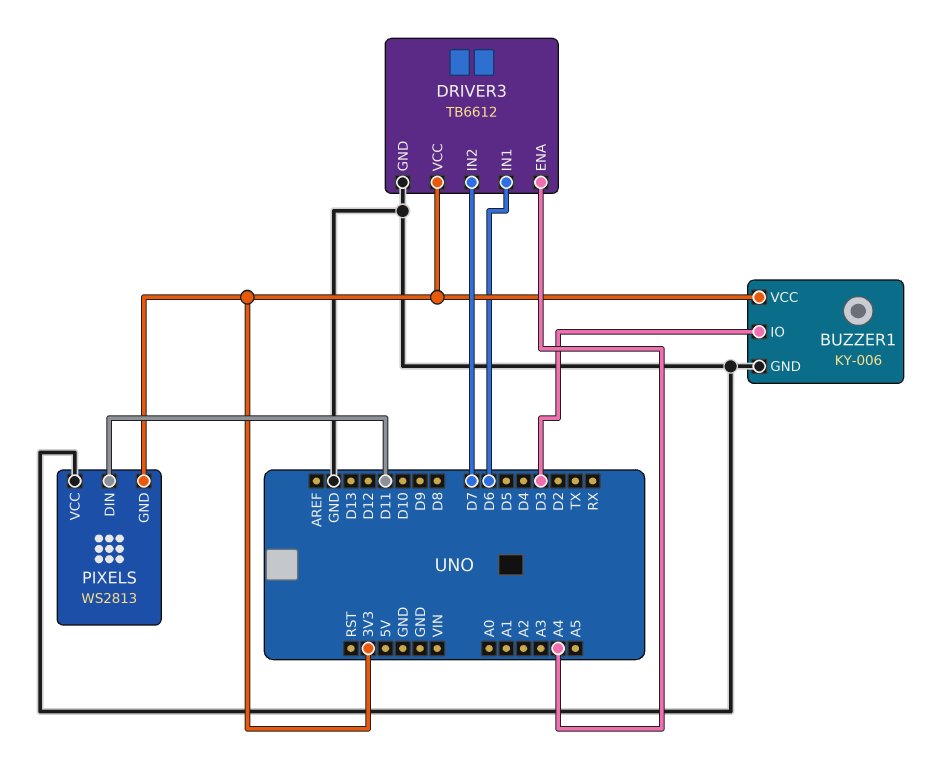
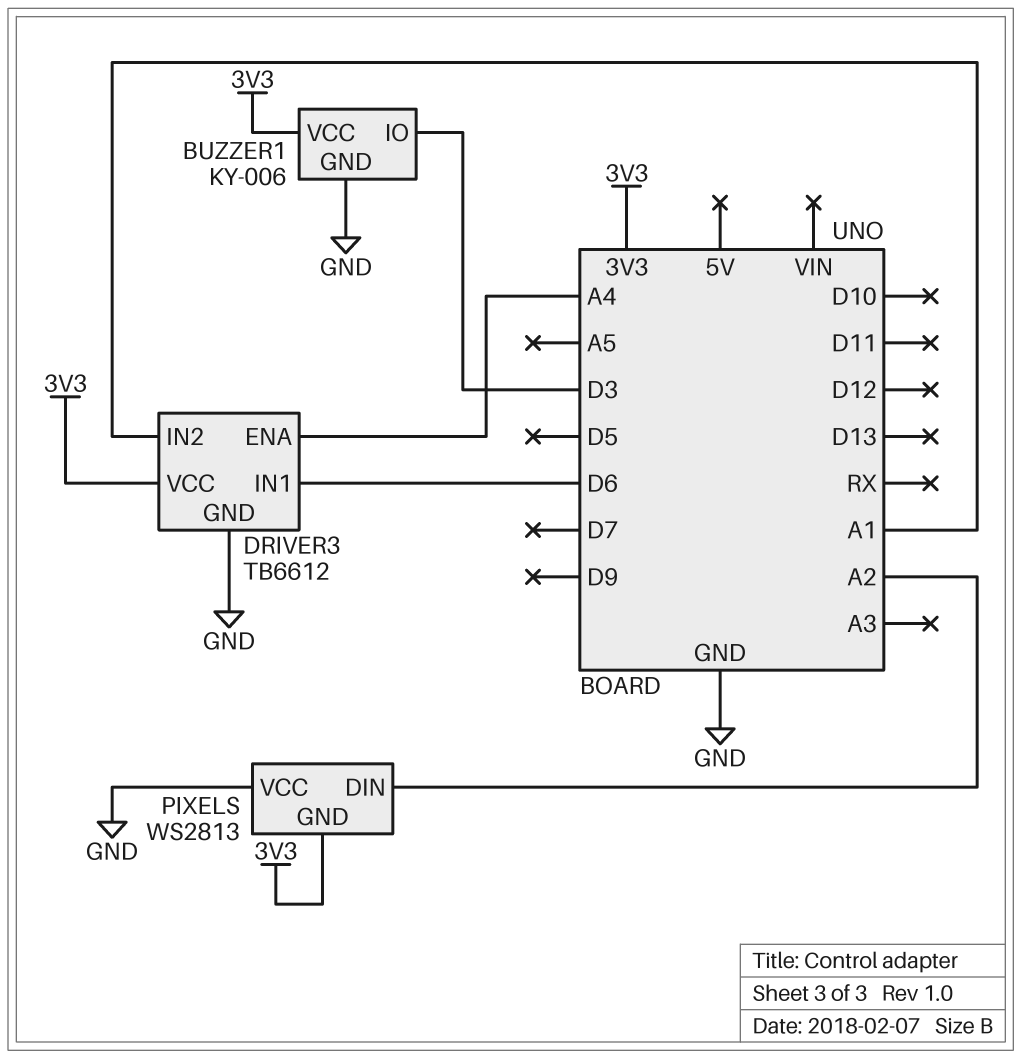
DRIVER3 pin IN2: D7 -> A1
PIXELS pin DIN: D11 -> A2

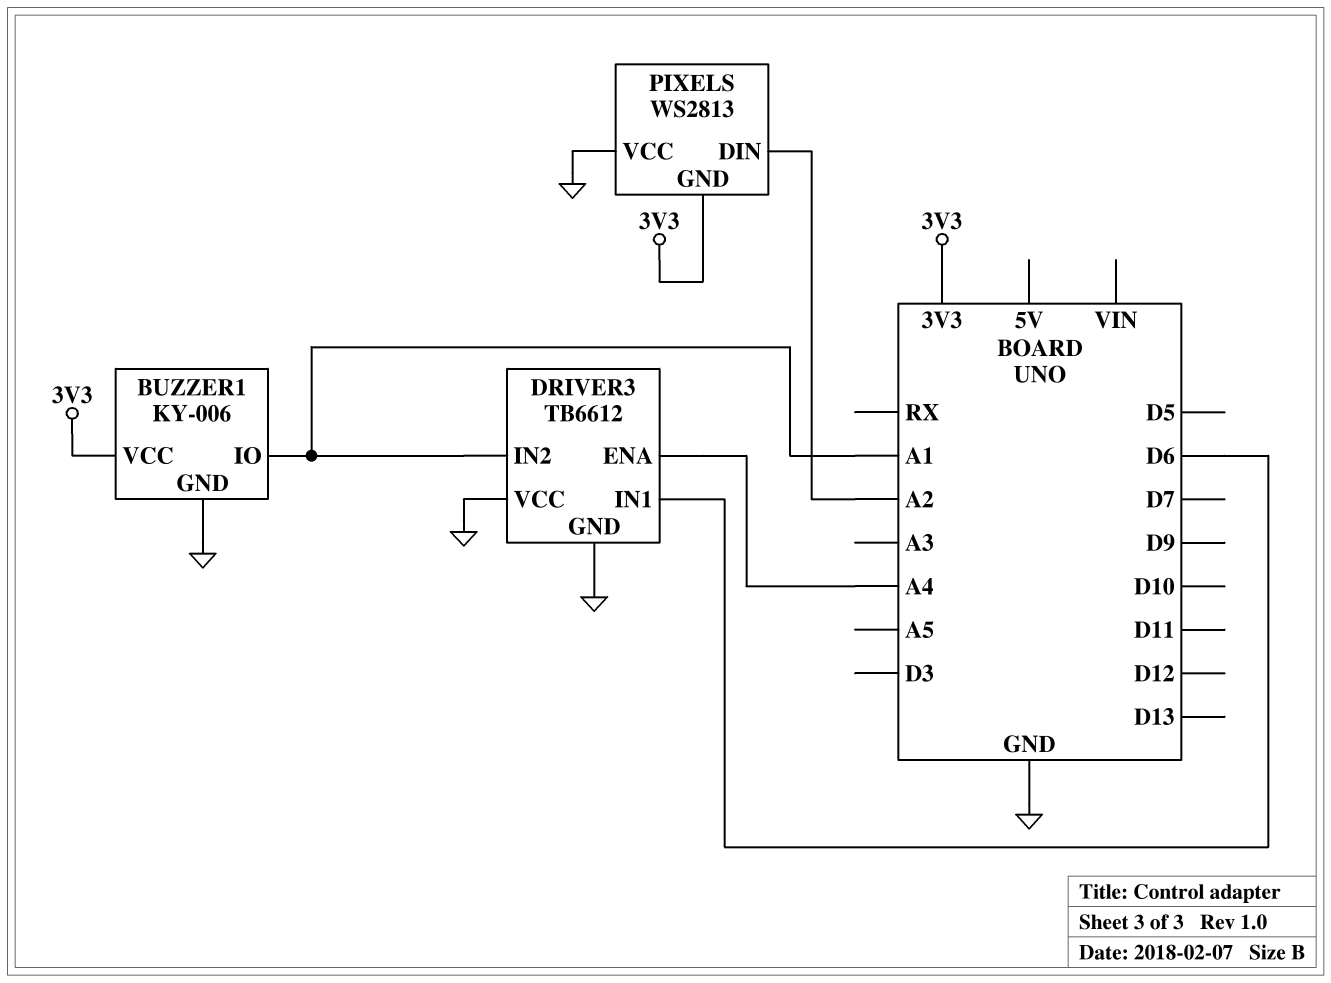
BUZZER1 pin IO: D3 -> A1
DRIVER3 pin VCC: 3V3 -> GND

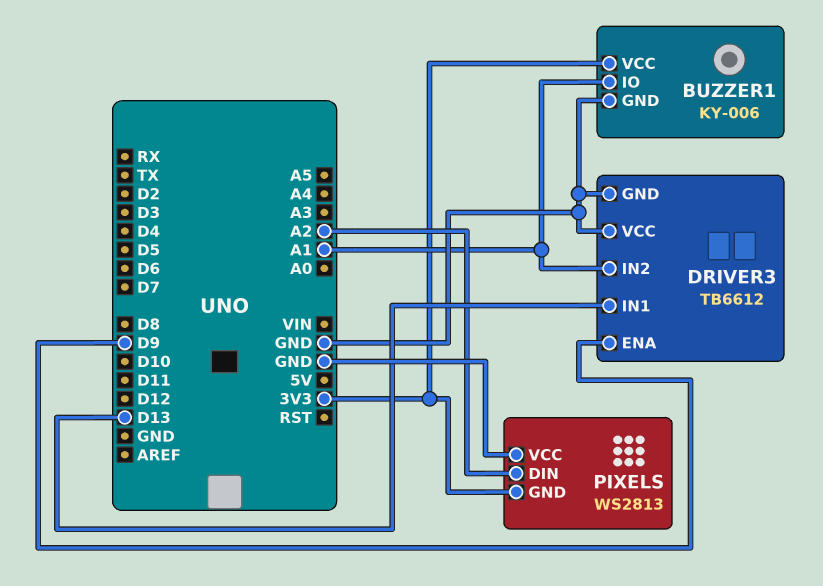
DRIVER3 pin ENA: A4 -> D9
DRIVER3 pin IN1: D6 -> D13

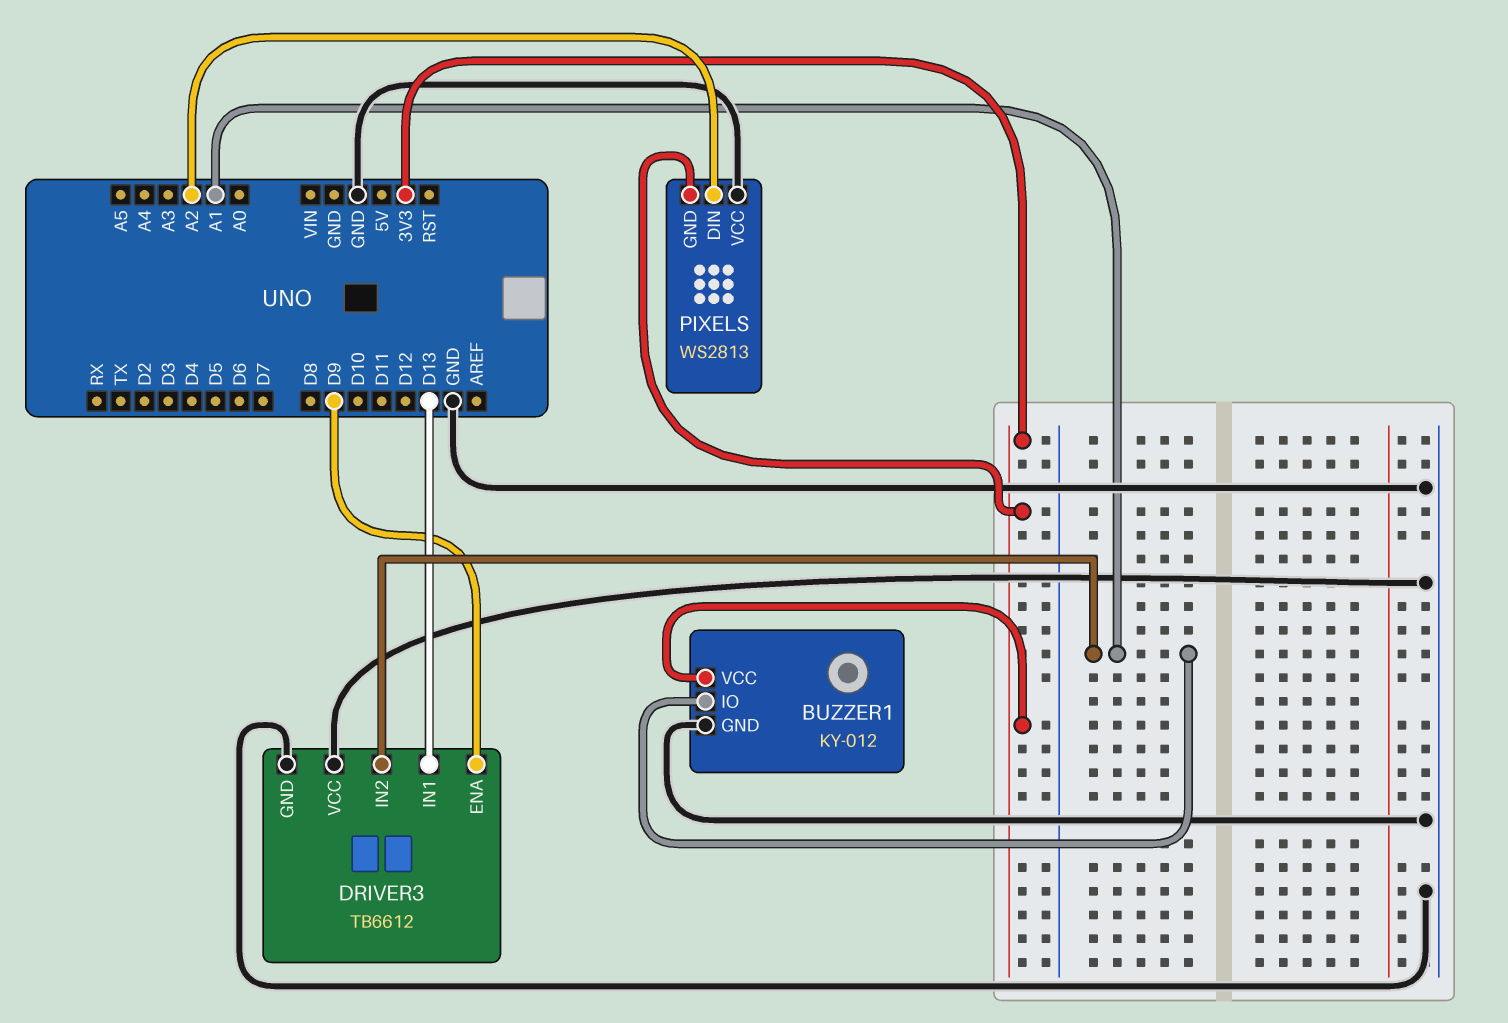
BUZZER1: KY-006 -> KY-012

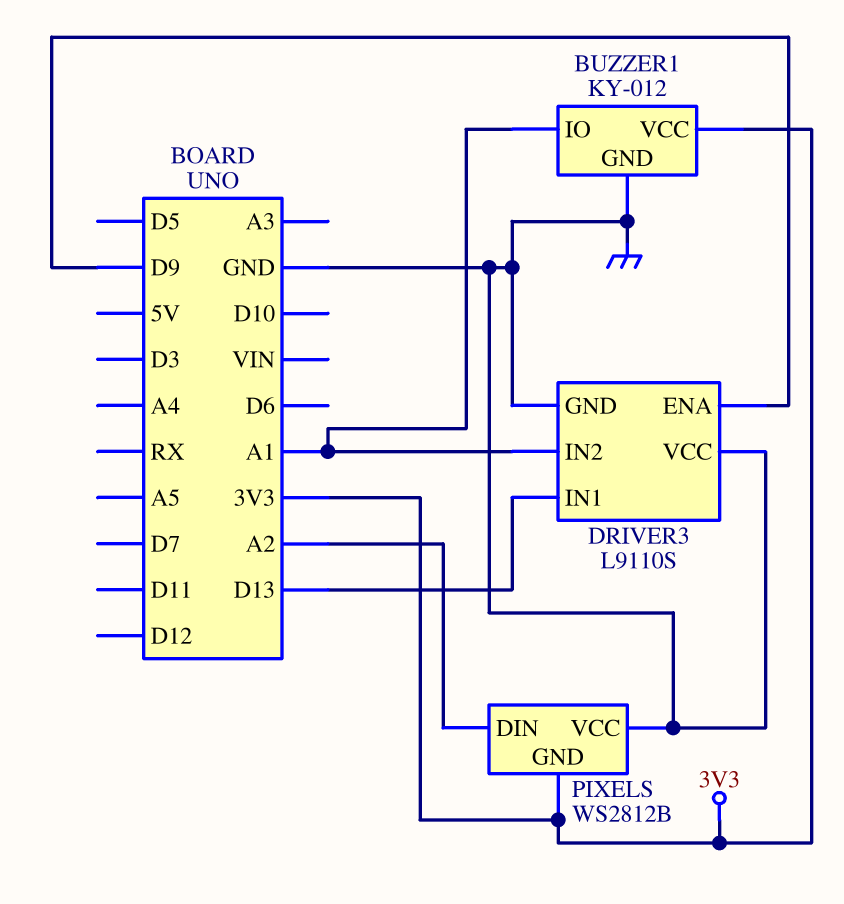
DRIVER3: TB6612 -> L9110S
PIXELS: WS2813 -> WS2812B

